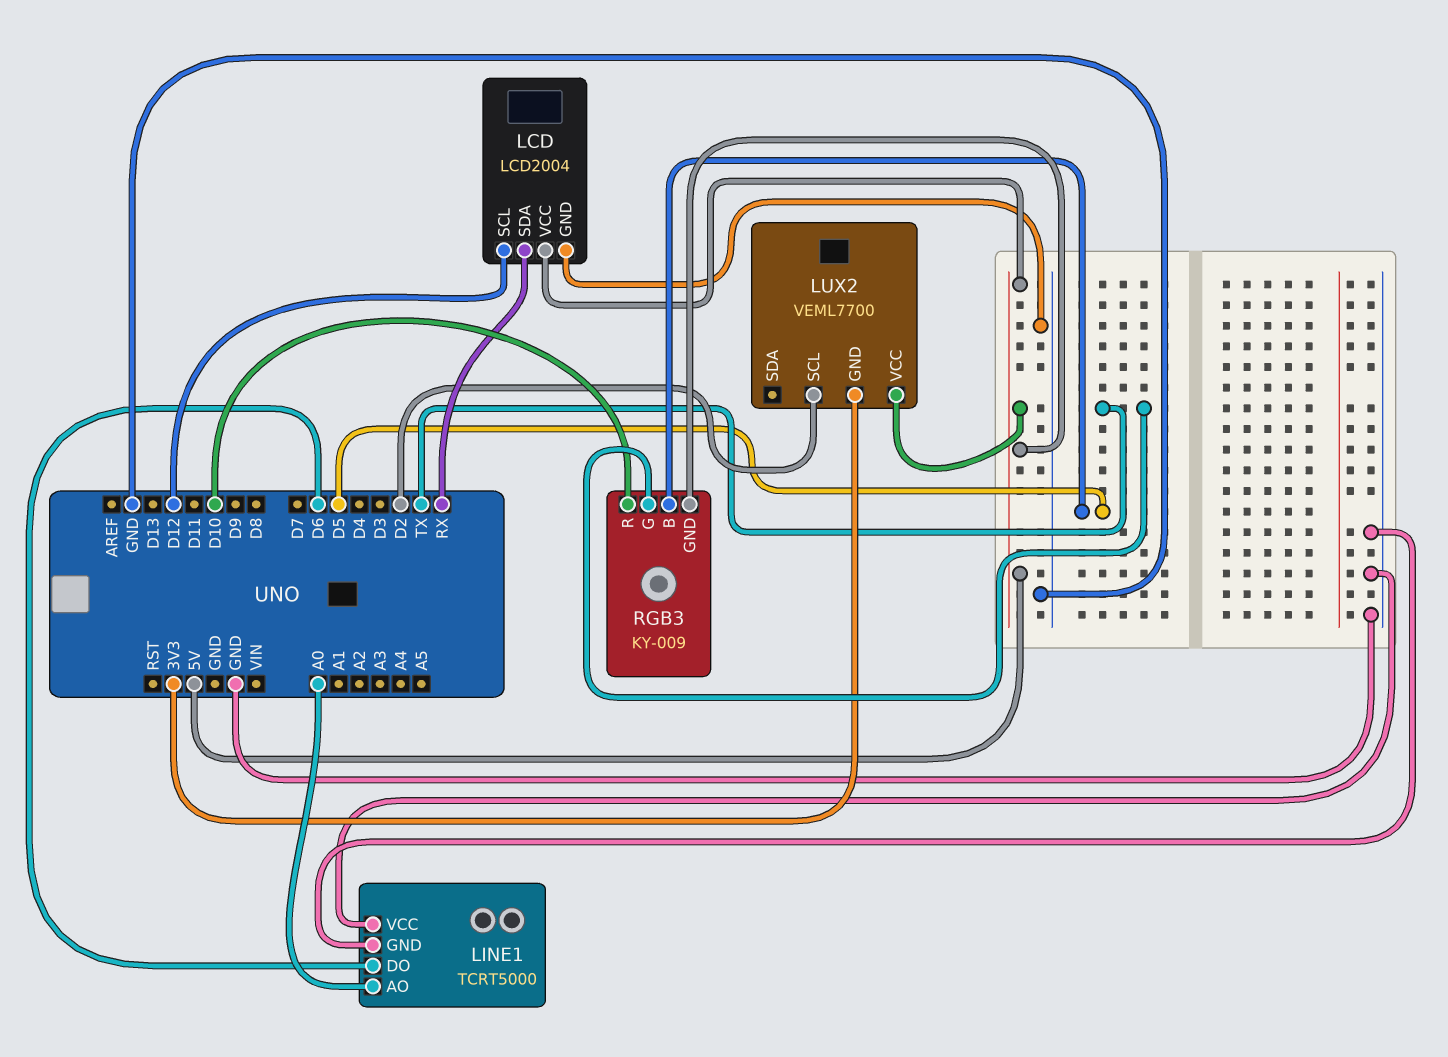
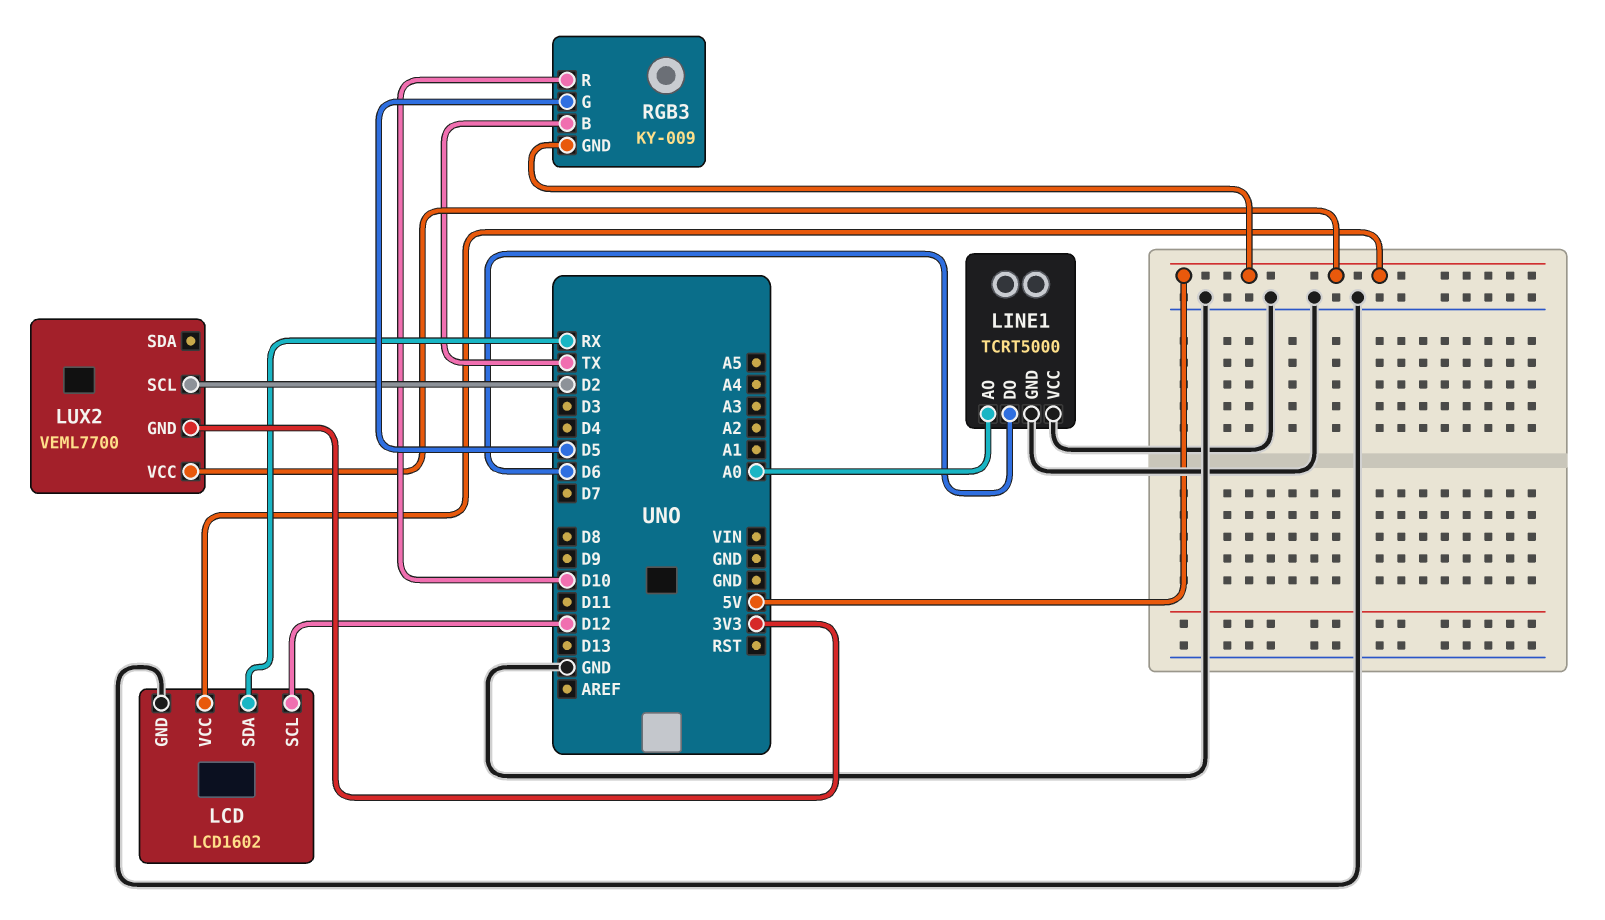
LCD: LCD2004 -> LCD1602
RGB3 pin B: D5 -> TX
RGB3 pin G: TX -> D5

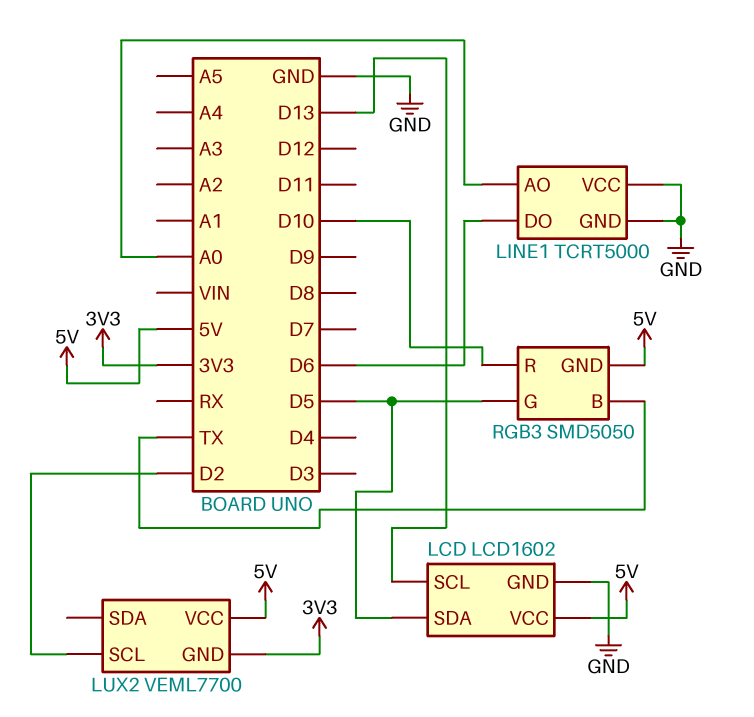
LCD pin SCL: D12 -> D13
LCD pin SDA: RX -> D5
RGB3: KY-009 -> SMD5050

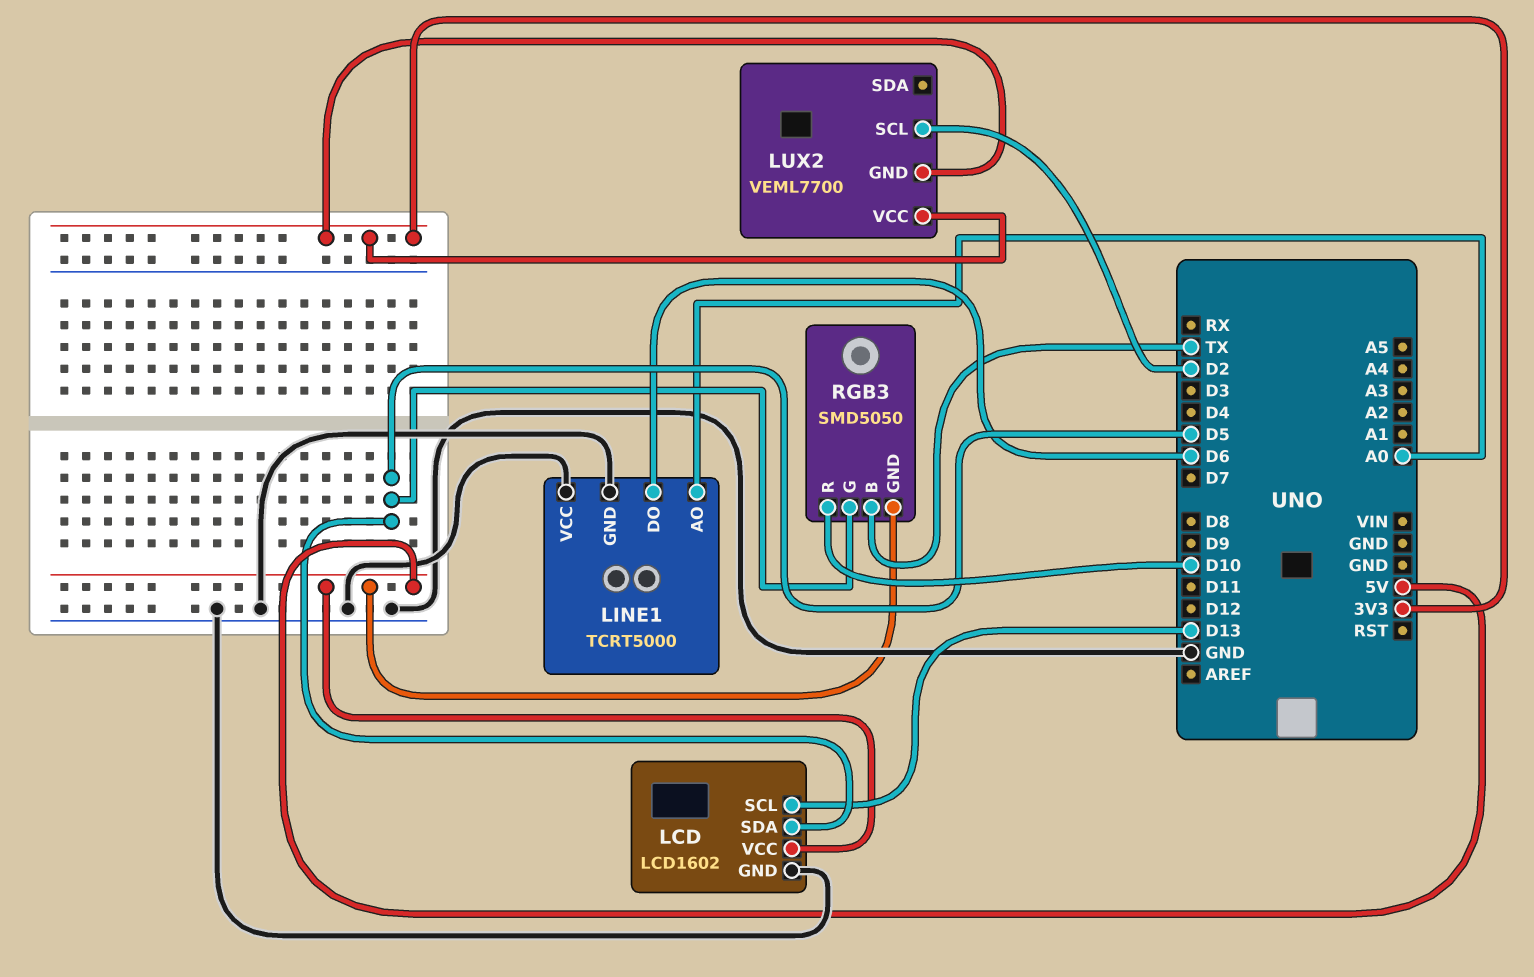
LUX2 pin VCC: 5V -> 3V3

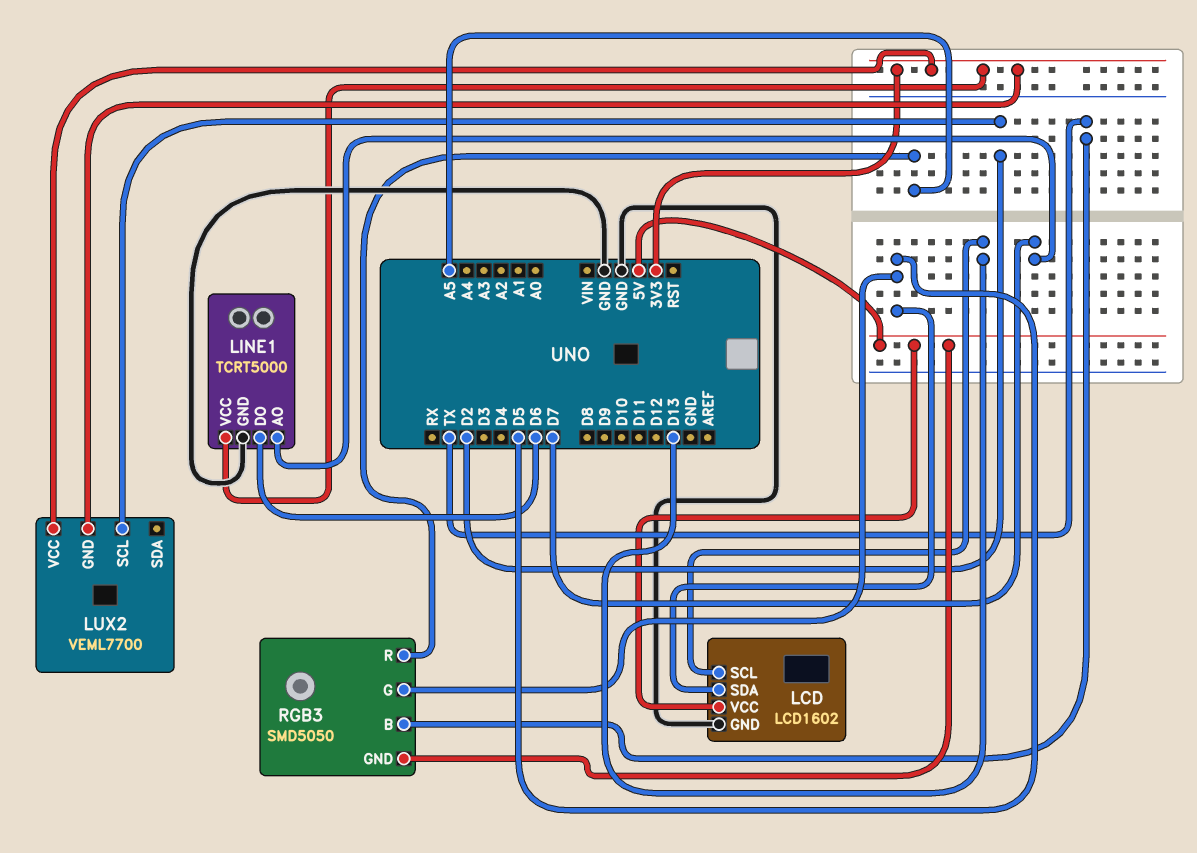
LINE1 pin AO: A0 -> D7
LINE1 pin VCC: GND -> 3V3
RGB3 pin R: D10 -> A5

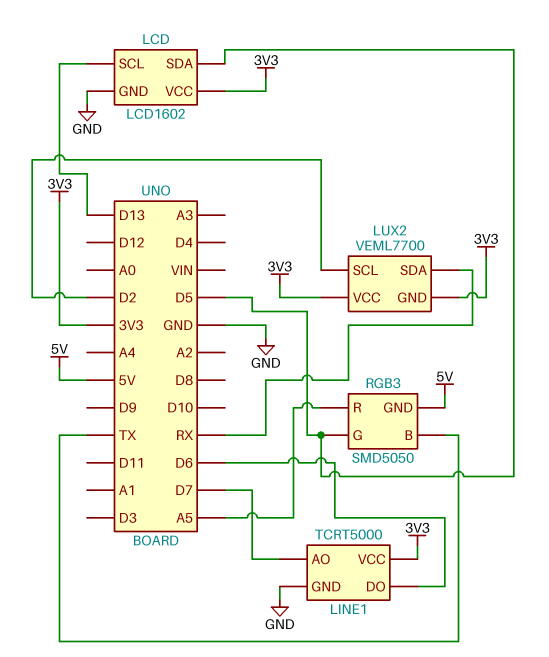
LCD pin VCC: 5V -> 3V3
LUX2 pin SDA: none -> RX

